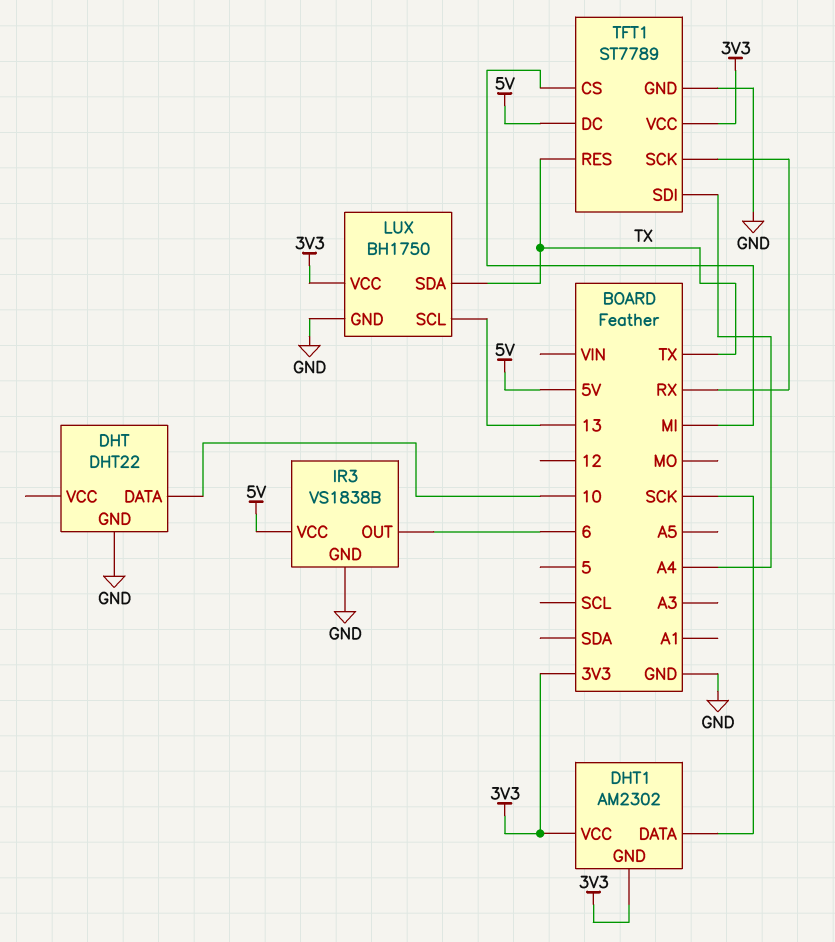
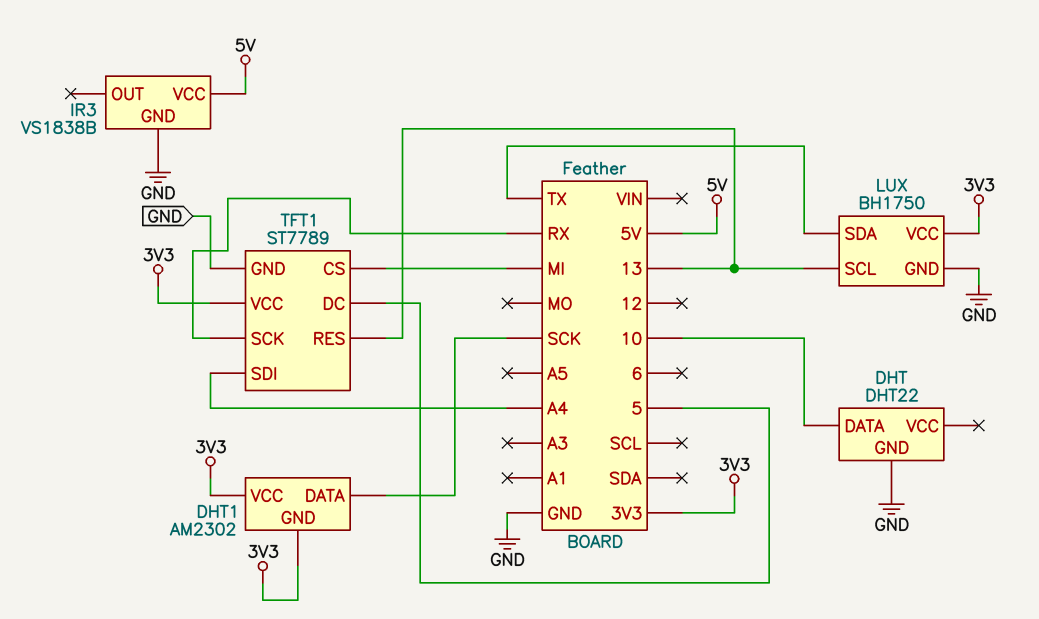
IR3 pin OUT: 6 -> none
TFT1 pin DC: 5V -> 5
TFT1 pin RES: TX -> 13

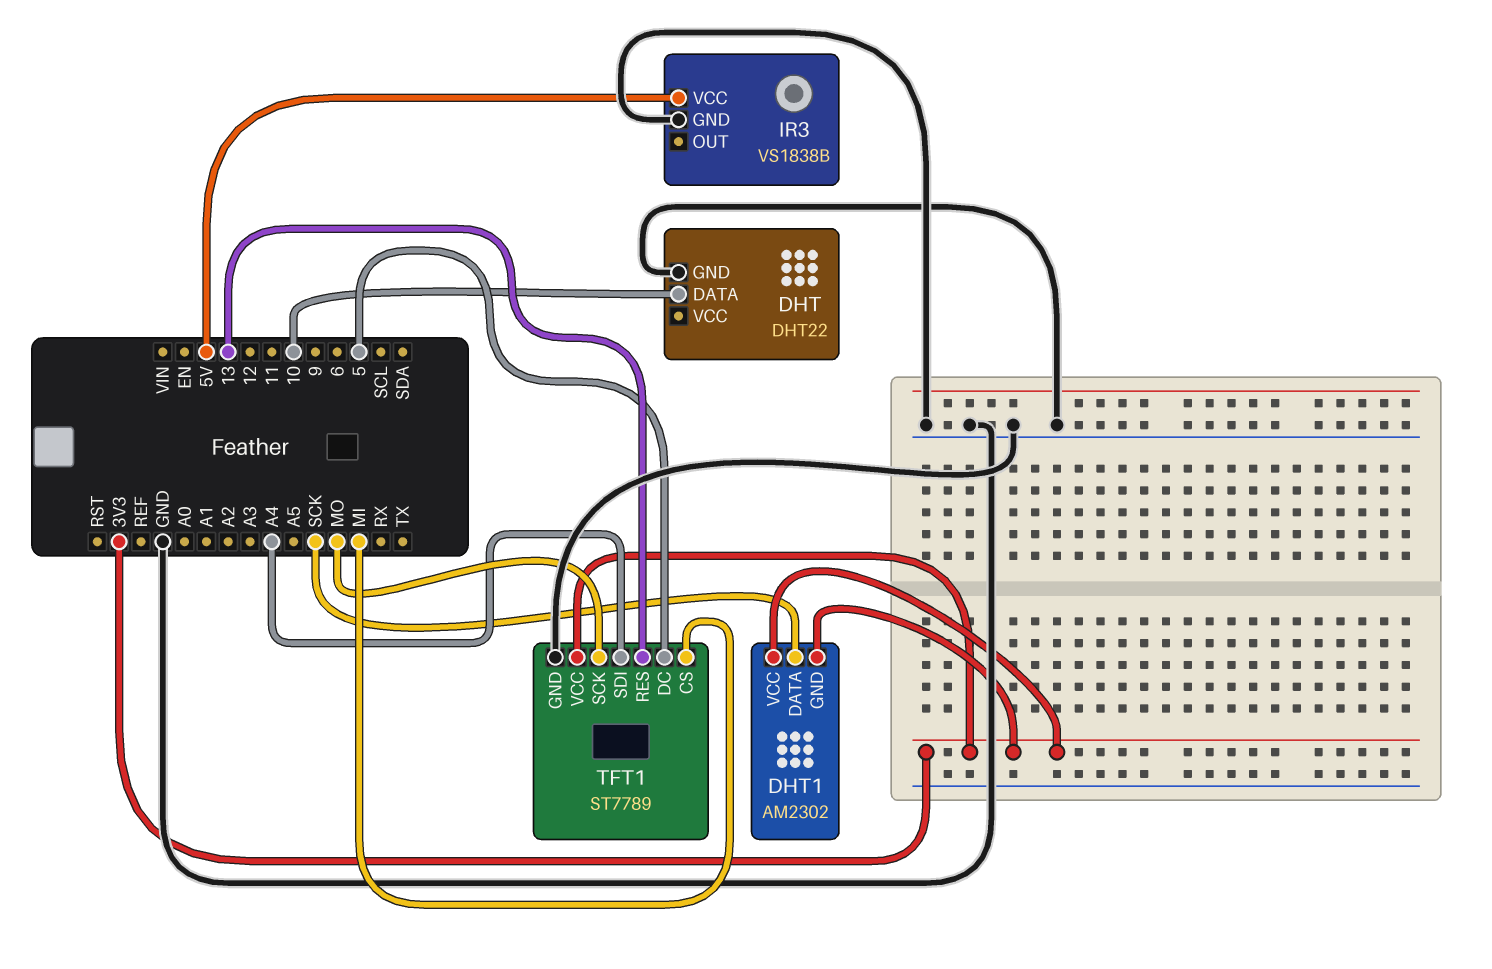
LUX: BH1750 -> none
LUX pin GND: GND -> none
LUX pin SCL: 13 -> none
LUX pin SDA: TX -> none
LUX pin VCC: 3V3 -> none
TFT1 pin SCK: RX -> MO

